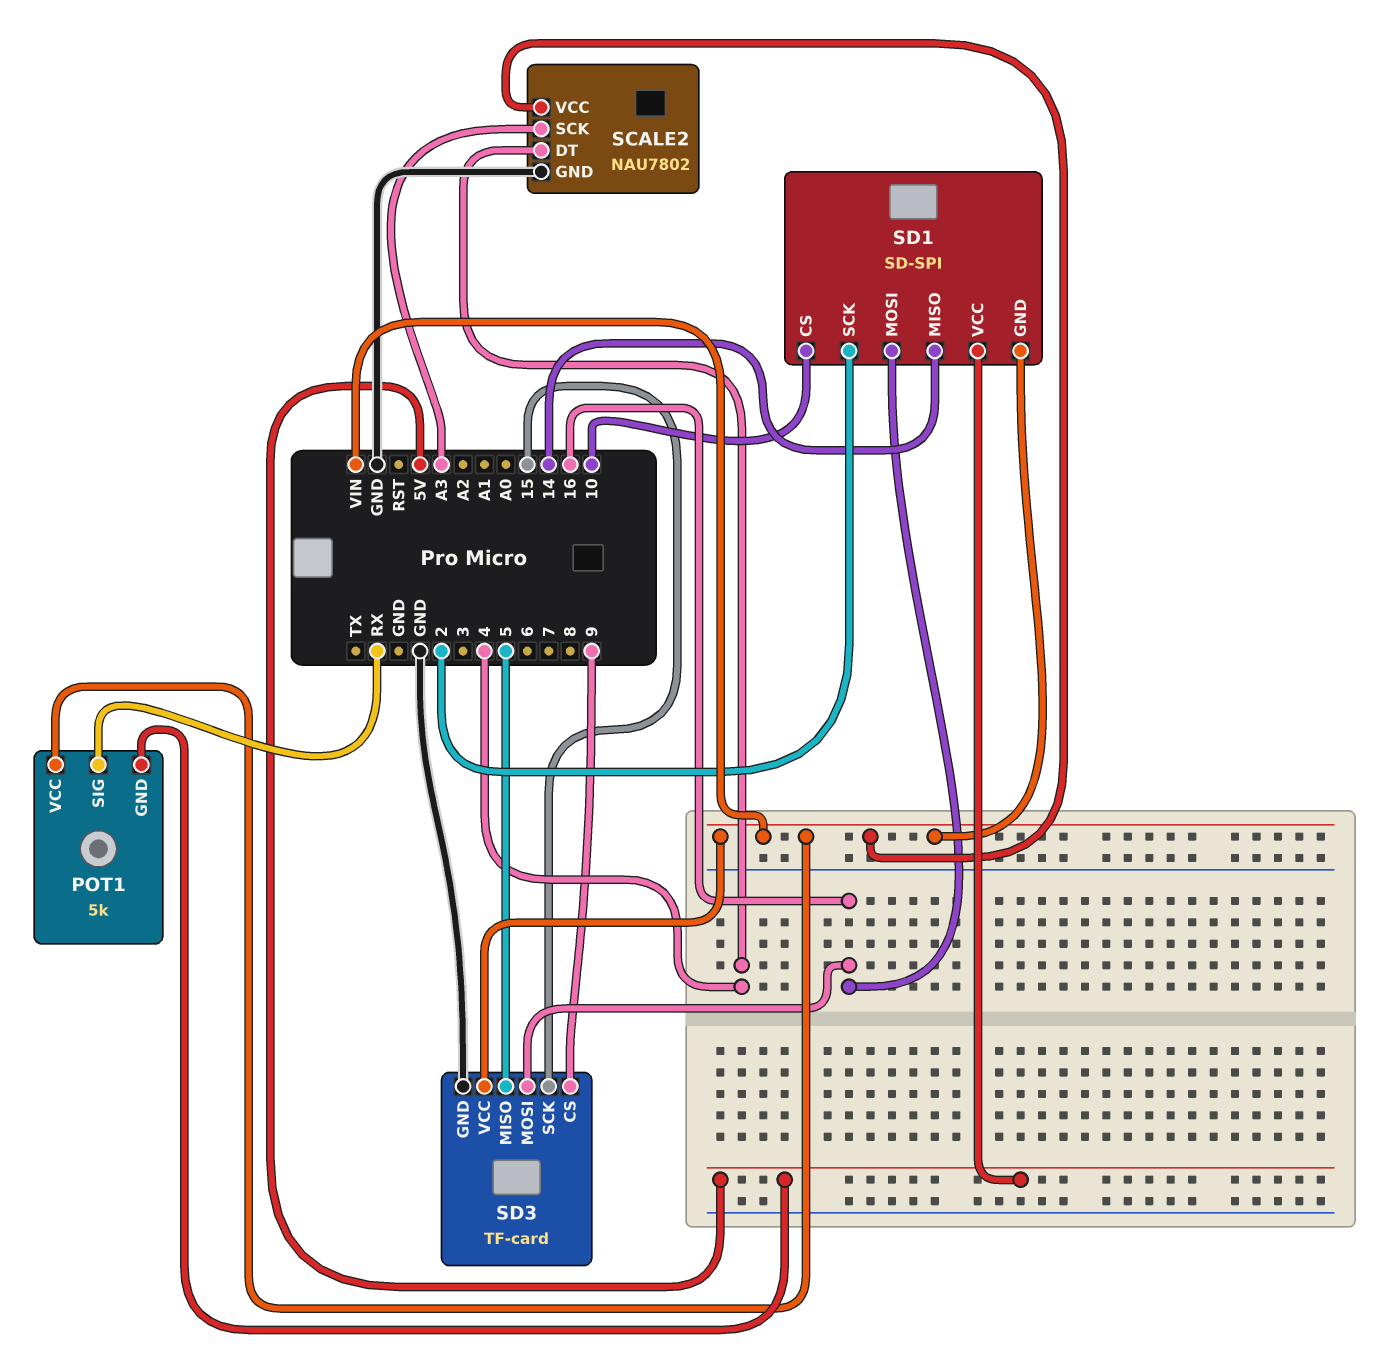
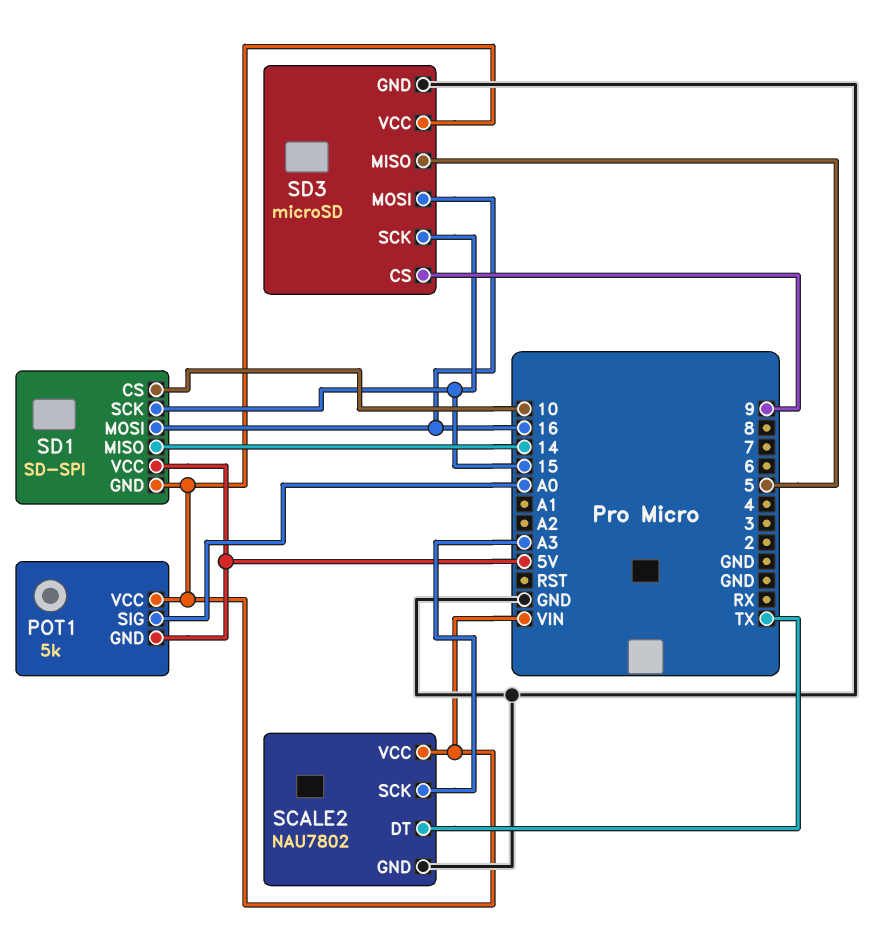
POT1 pin SIG: RX -> A0
SCALE2 pin DT: 4 -> TX
SD1 pin SCK: 2 -> 15
SD3: TF-card -> microSD

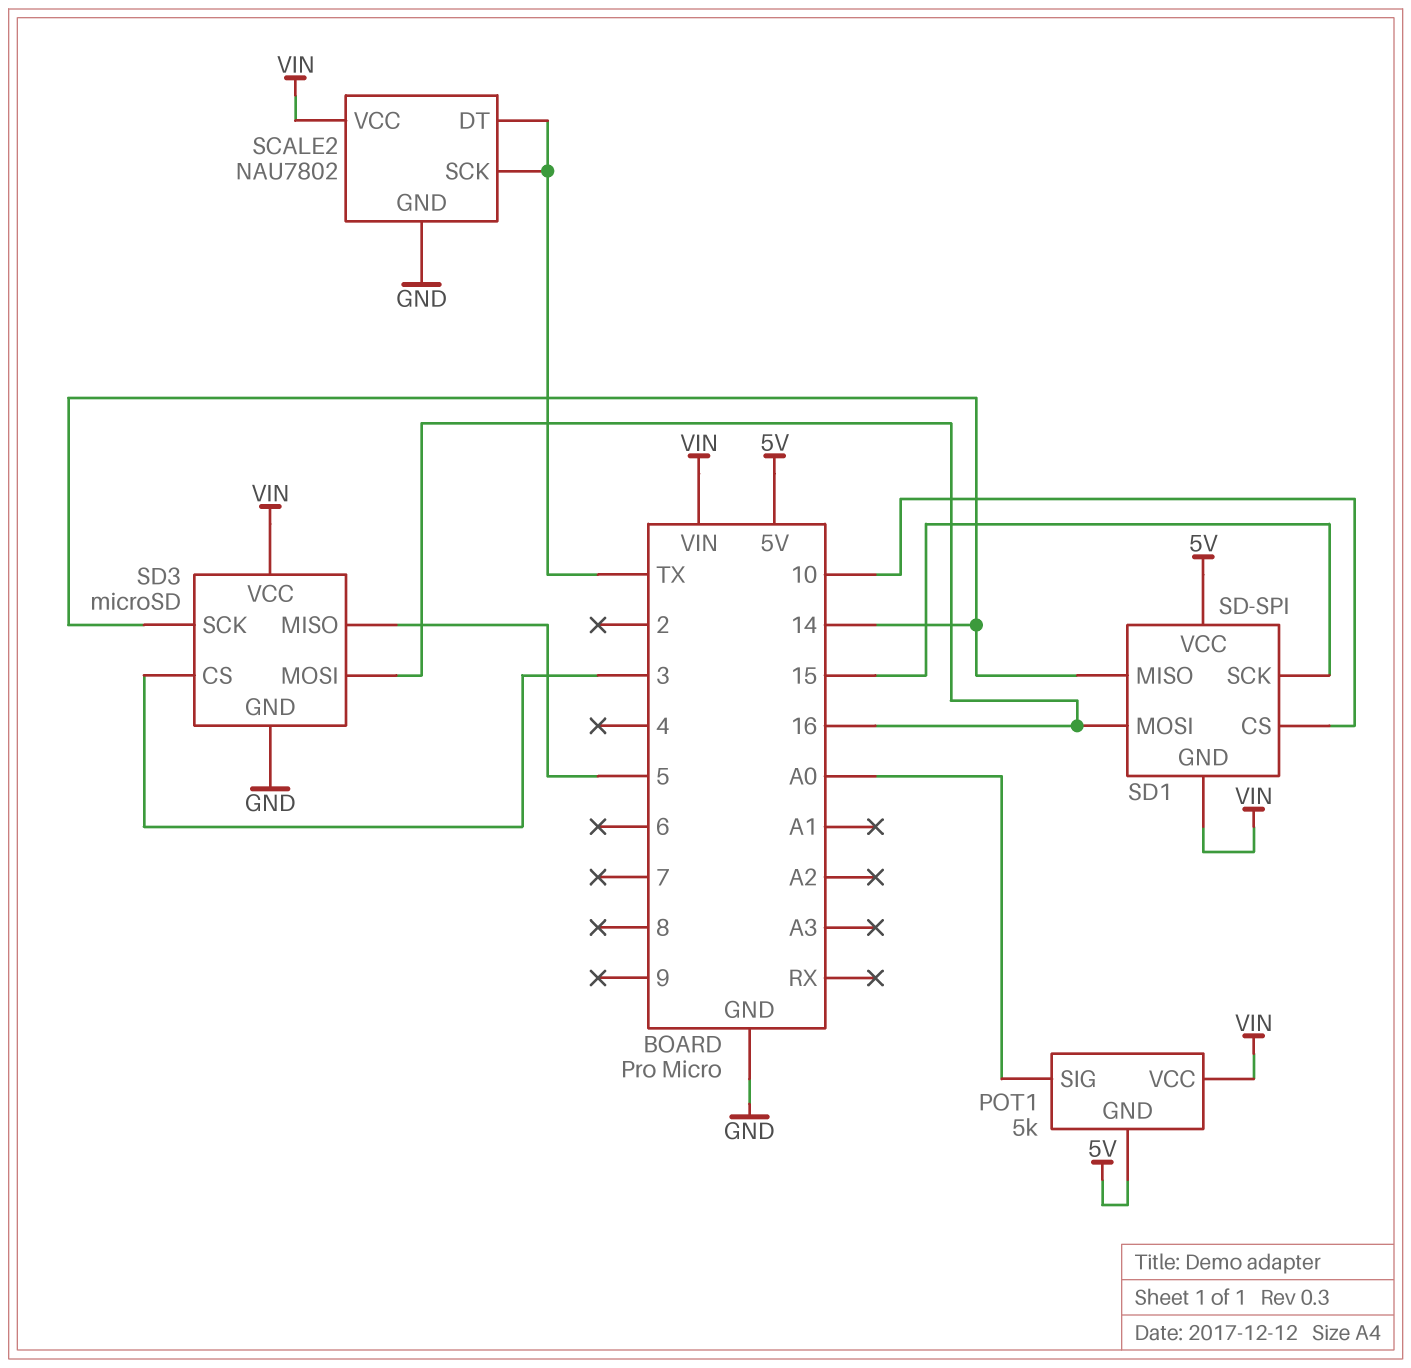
SCALE2 pin SCK: A3 -> TX
SD3 pin CS: 9 -> 3
SD3 pin SCK: 15 -> 14

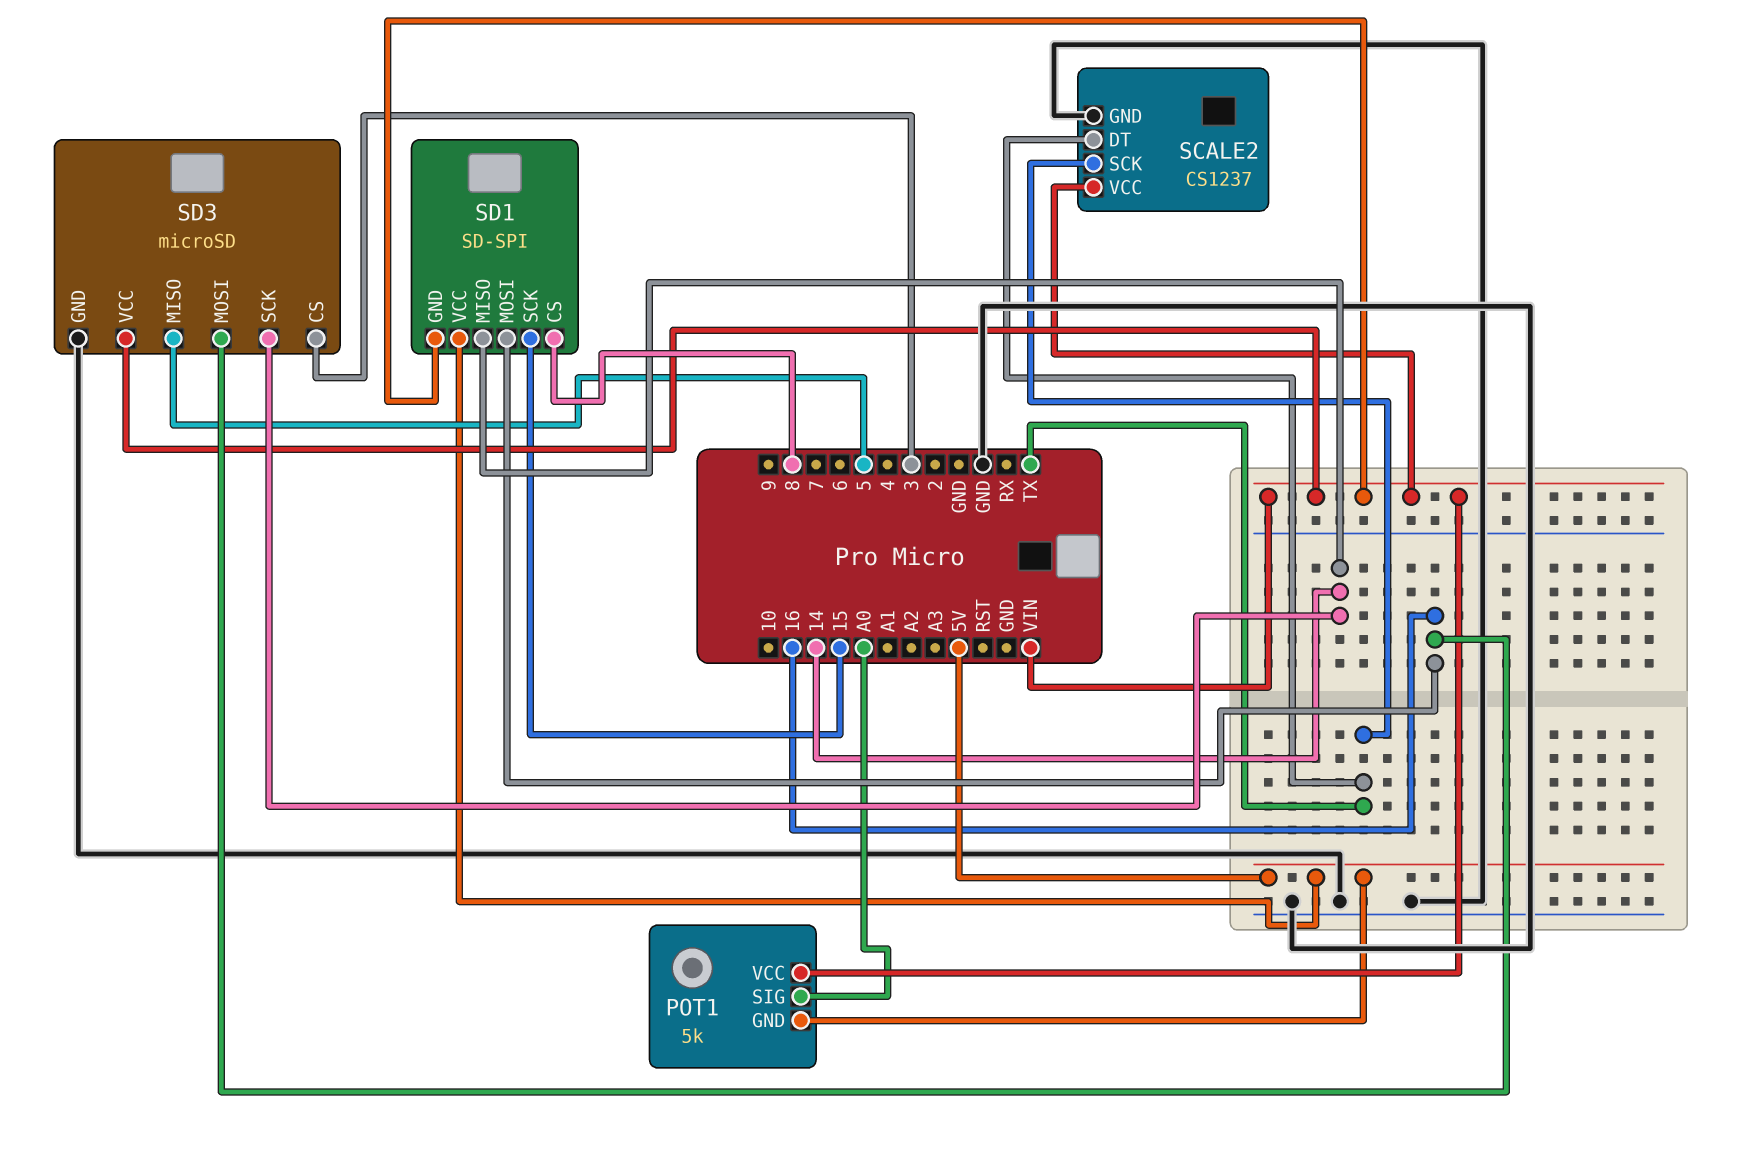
SCALE2: NAU7802 -> CS1237
SD1 pin CS: 10 -> 8

